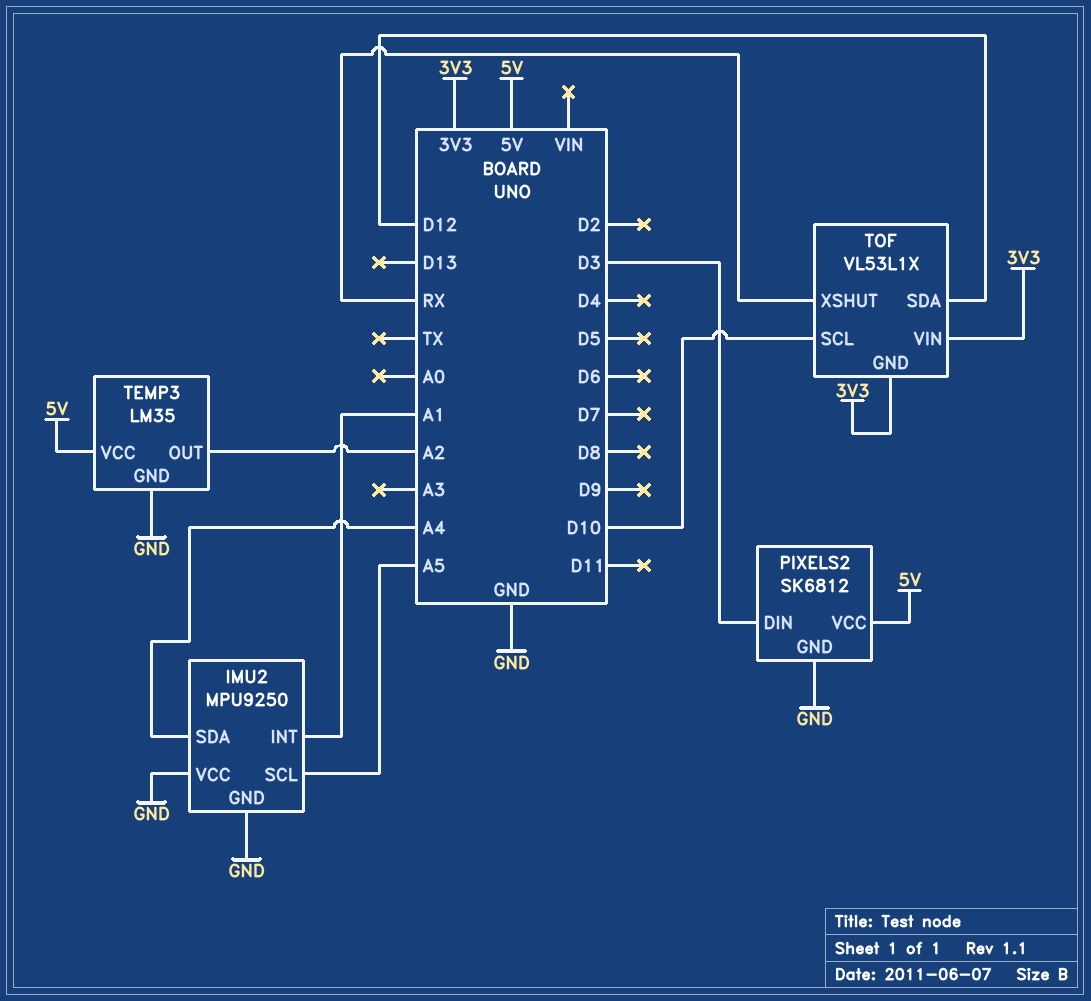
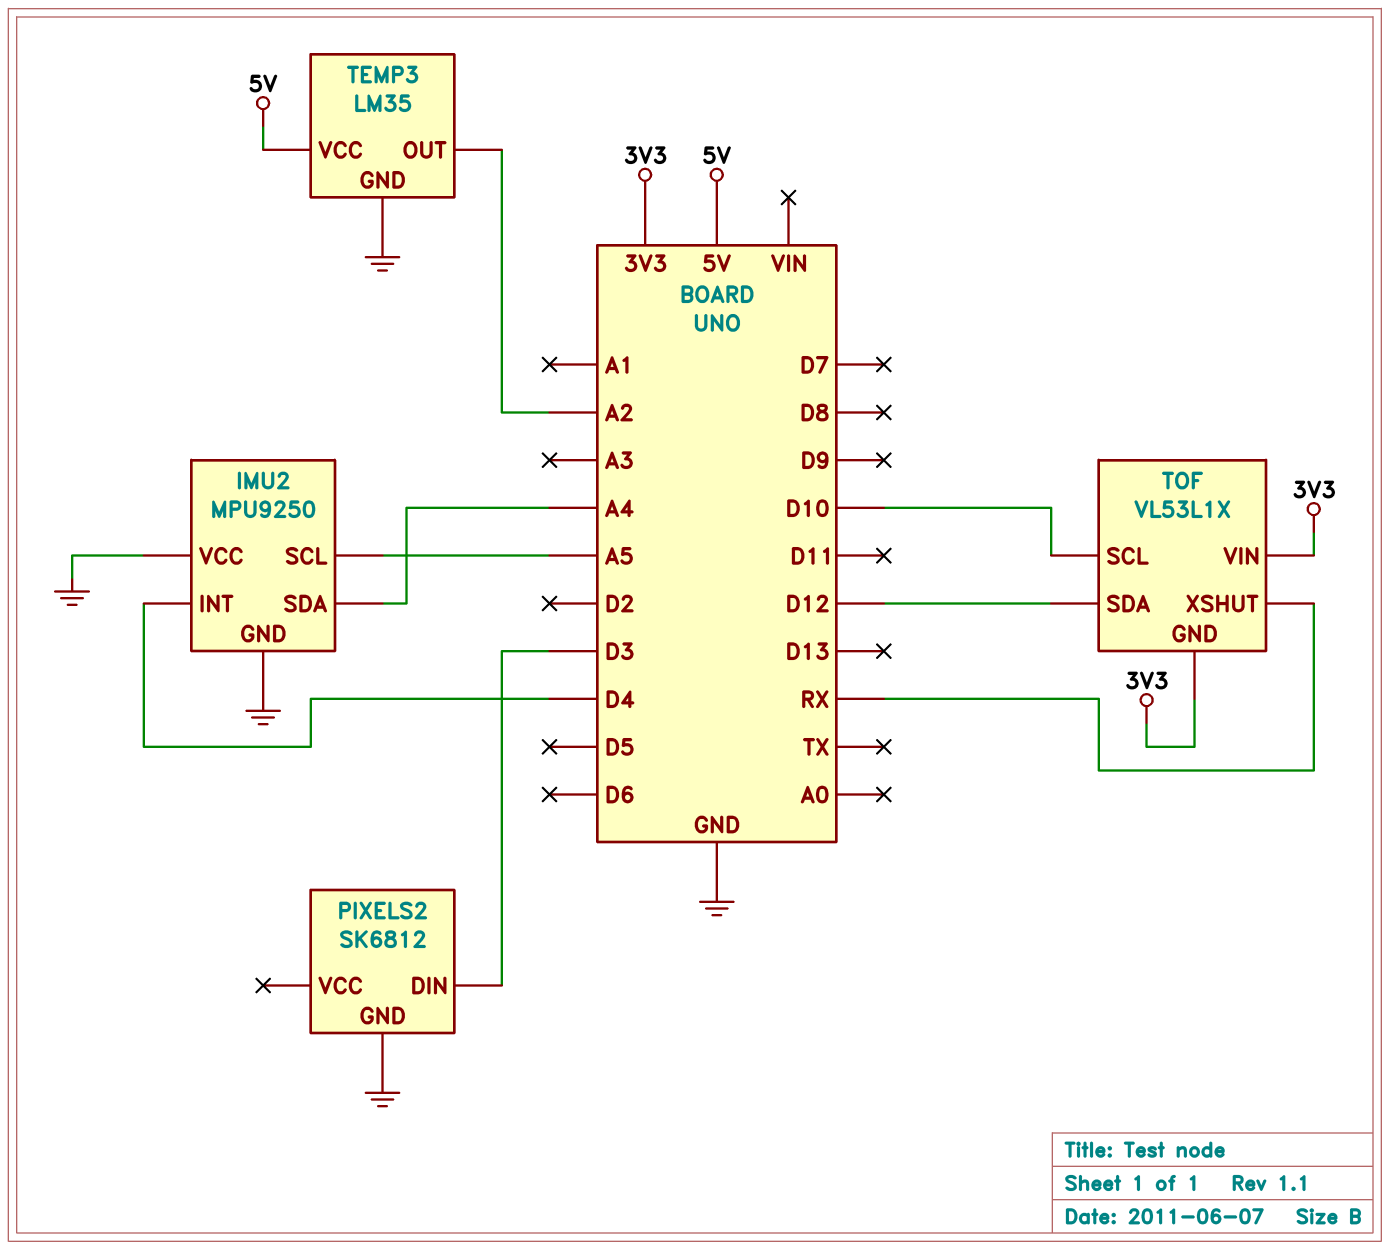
IMU2 pin INT: A1 -> D4
PIXELS2 pin VCC: 5V -> none

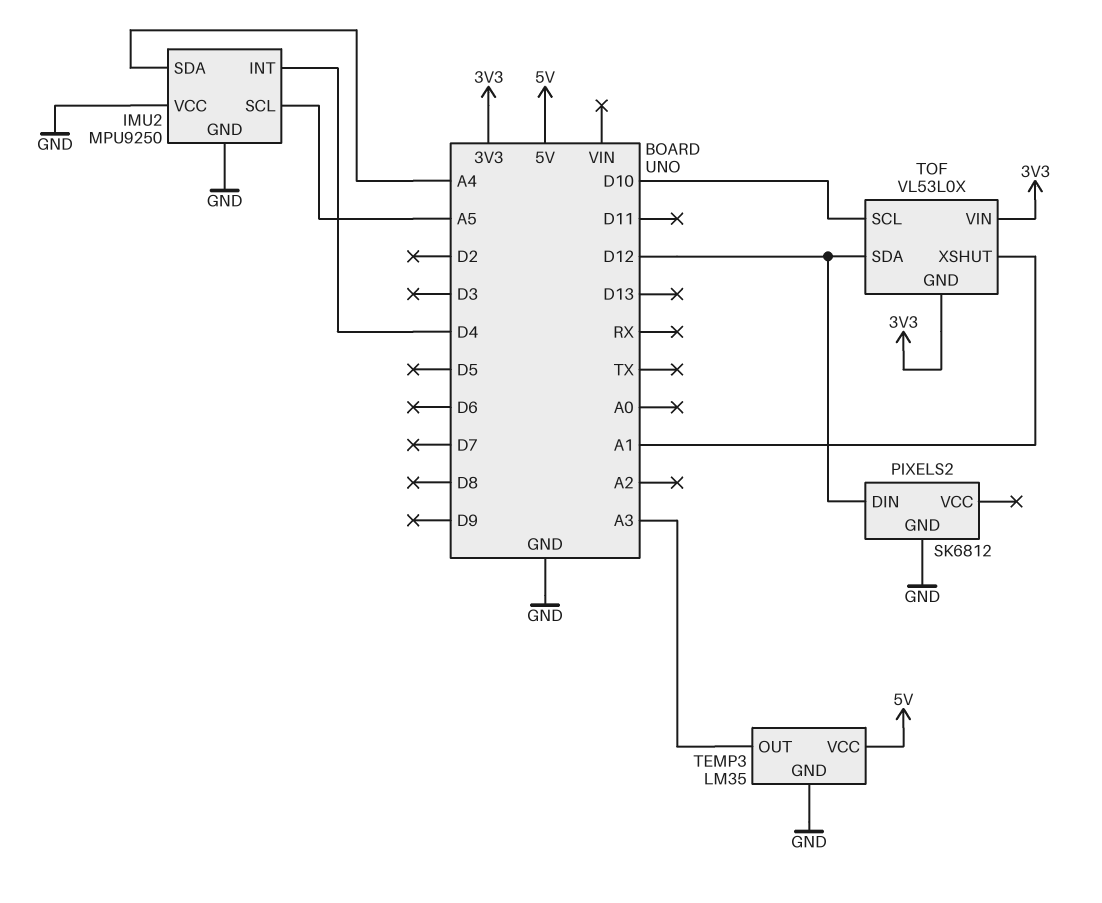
PIXELS2 pin DIN: D3 -> D12
TEMP3 pin OUT: A2 -> A3
TOF: VL53L1X -> VL53L0X
TOF pin XSHUT: RX -> A1

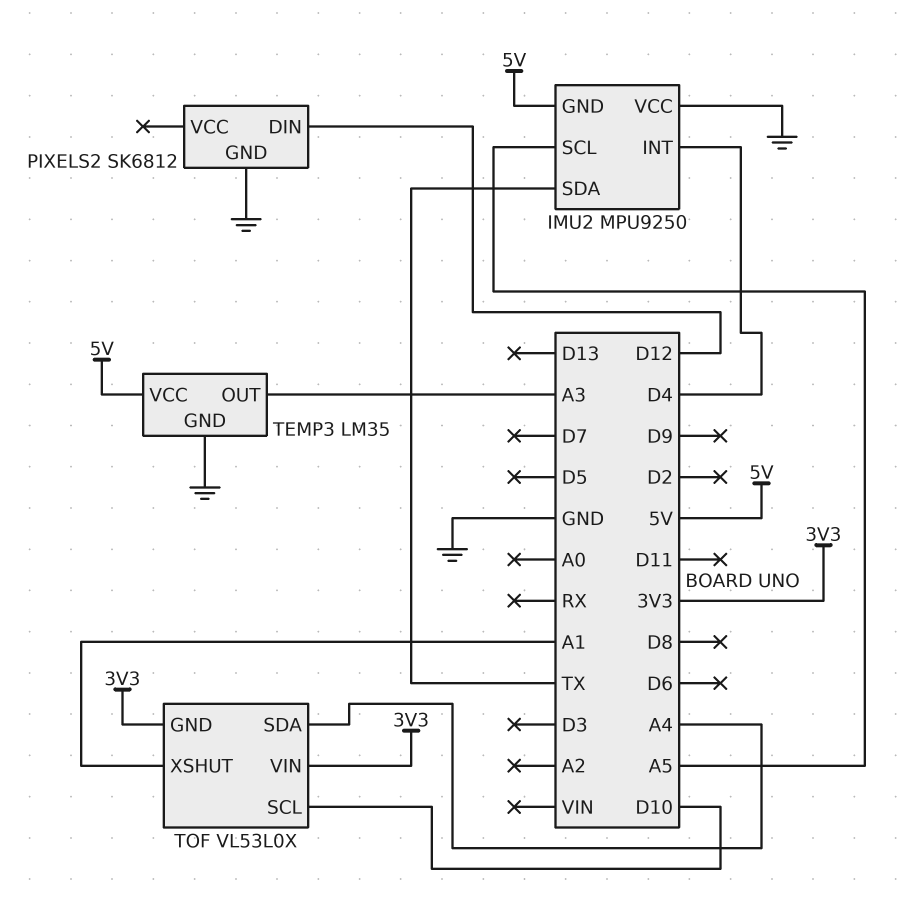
IMU2 pin GND: GND -> 5V
IMU2 pin SDA: A4 -> TX
TOF pin SDA: D12 -> A4

